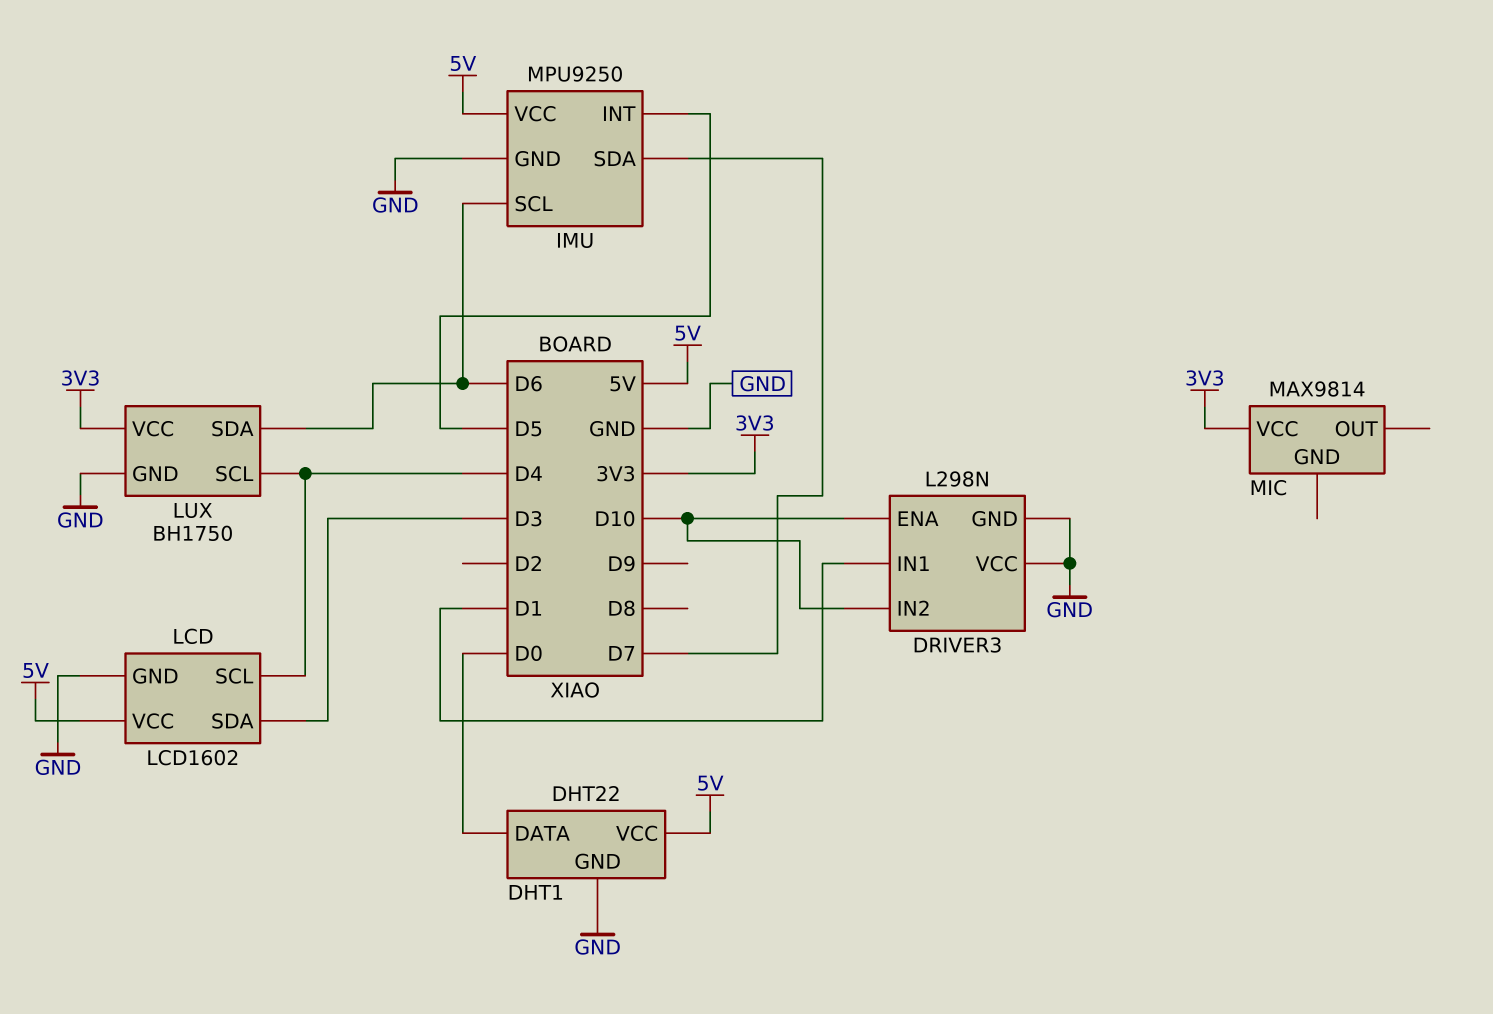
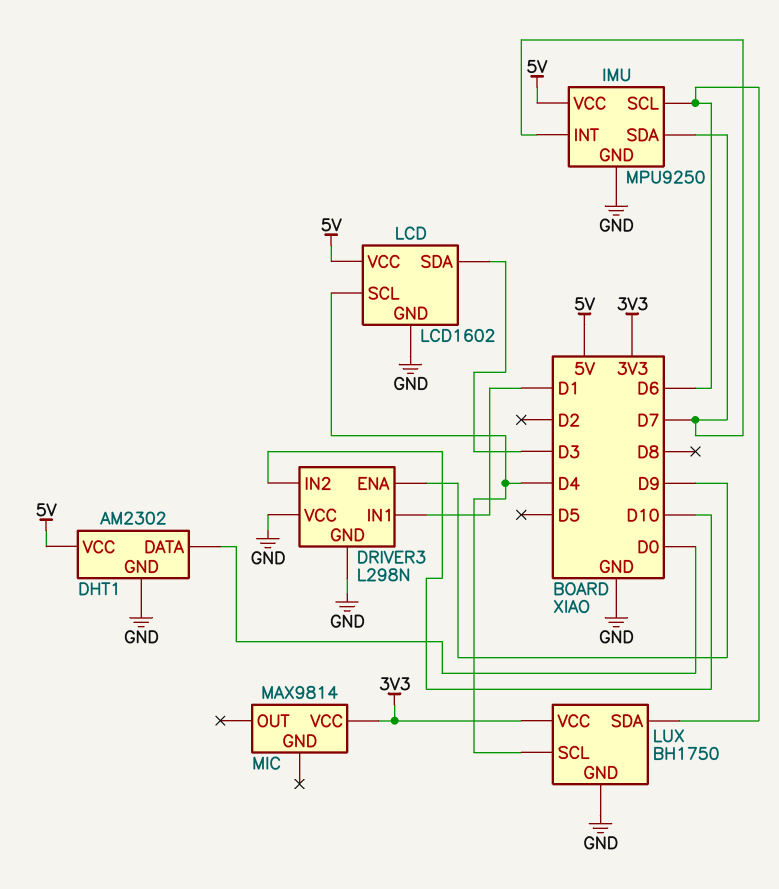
DHT1: DHT22 -> AM2302
DRIVER3 pin ENA: D10 -> D9
IMU pin INT: D5 -> D7

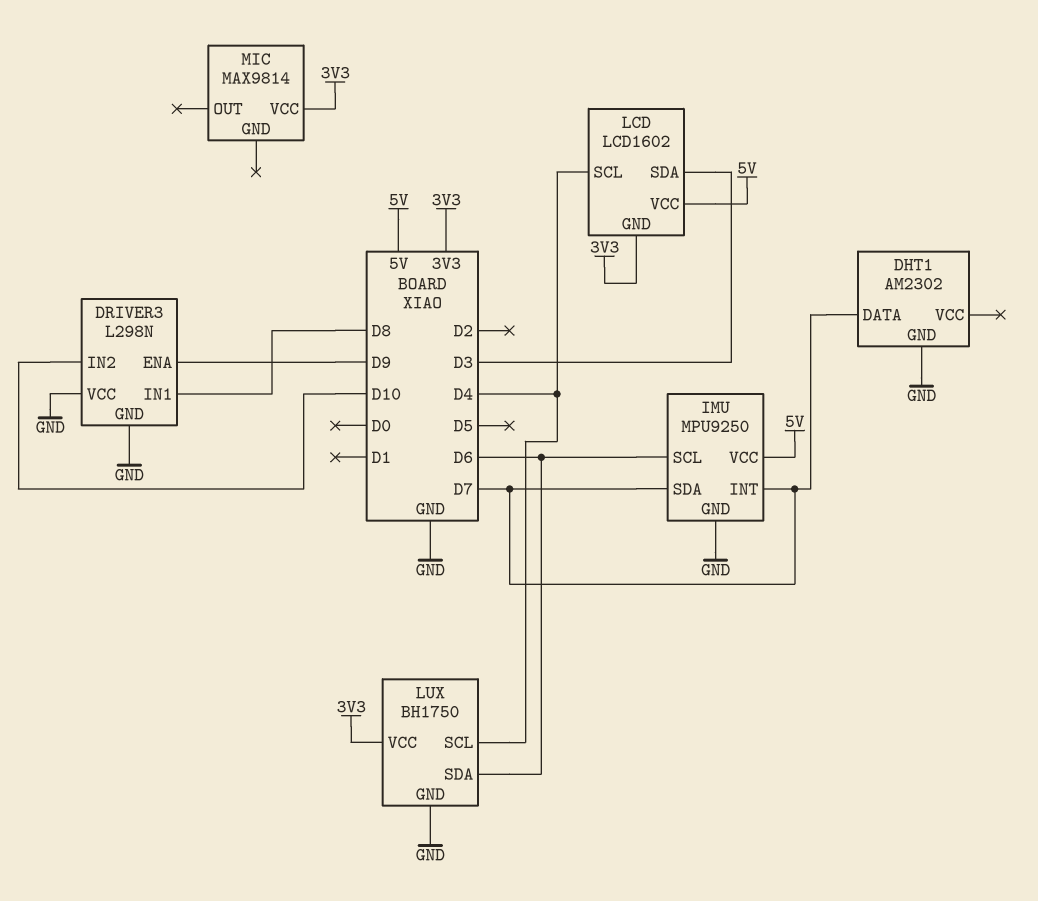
DHT1 pin DATA: D0 -> D7
DHT1 pin VCC: 5V -> none
DRIVER3 pin IN1: D1 -> D8
LCD pin GND: GND -> 3V3

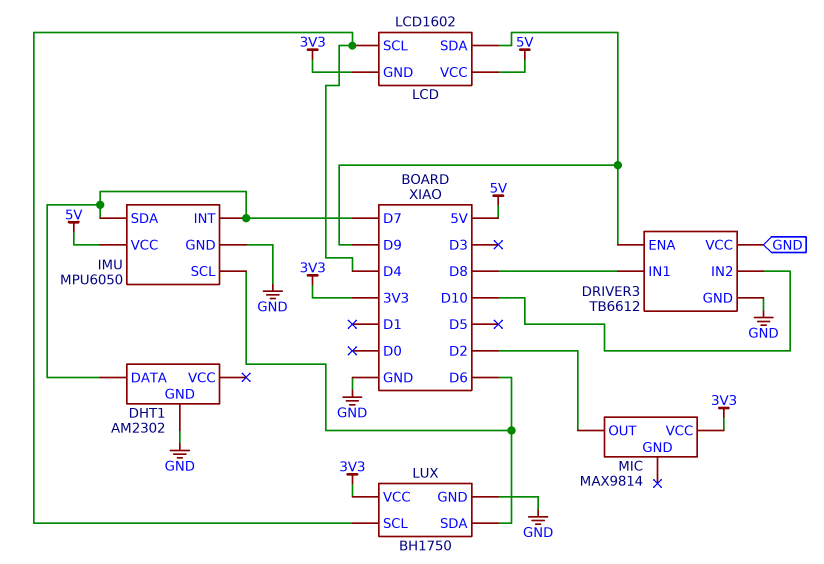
DRIVER3: L298N -> TB6612
IMU: MPU9250 -> MPU6050
LCD pin SDA: D3 -> D9
MIC pin OUT: none -> D2

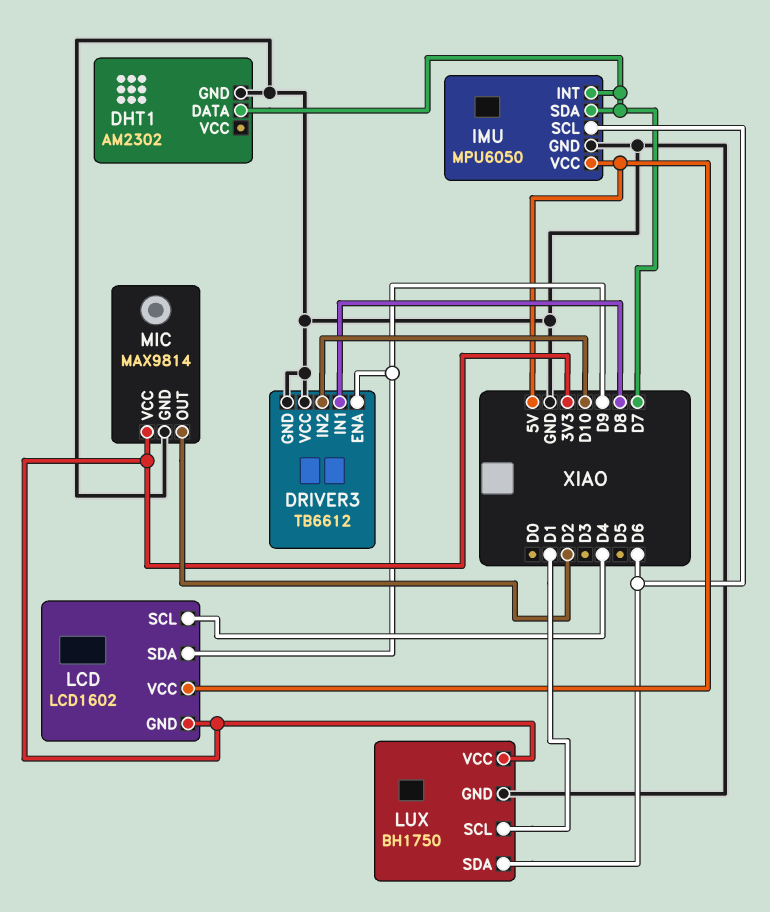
LUX pin SCL: D4 -> D1
MIC pin GND: none -> GND

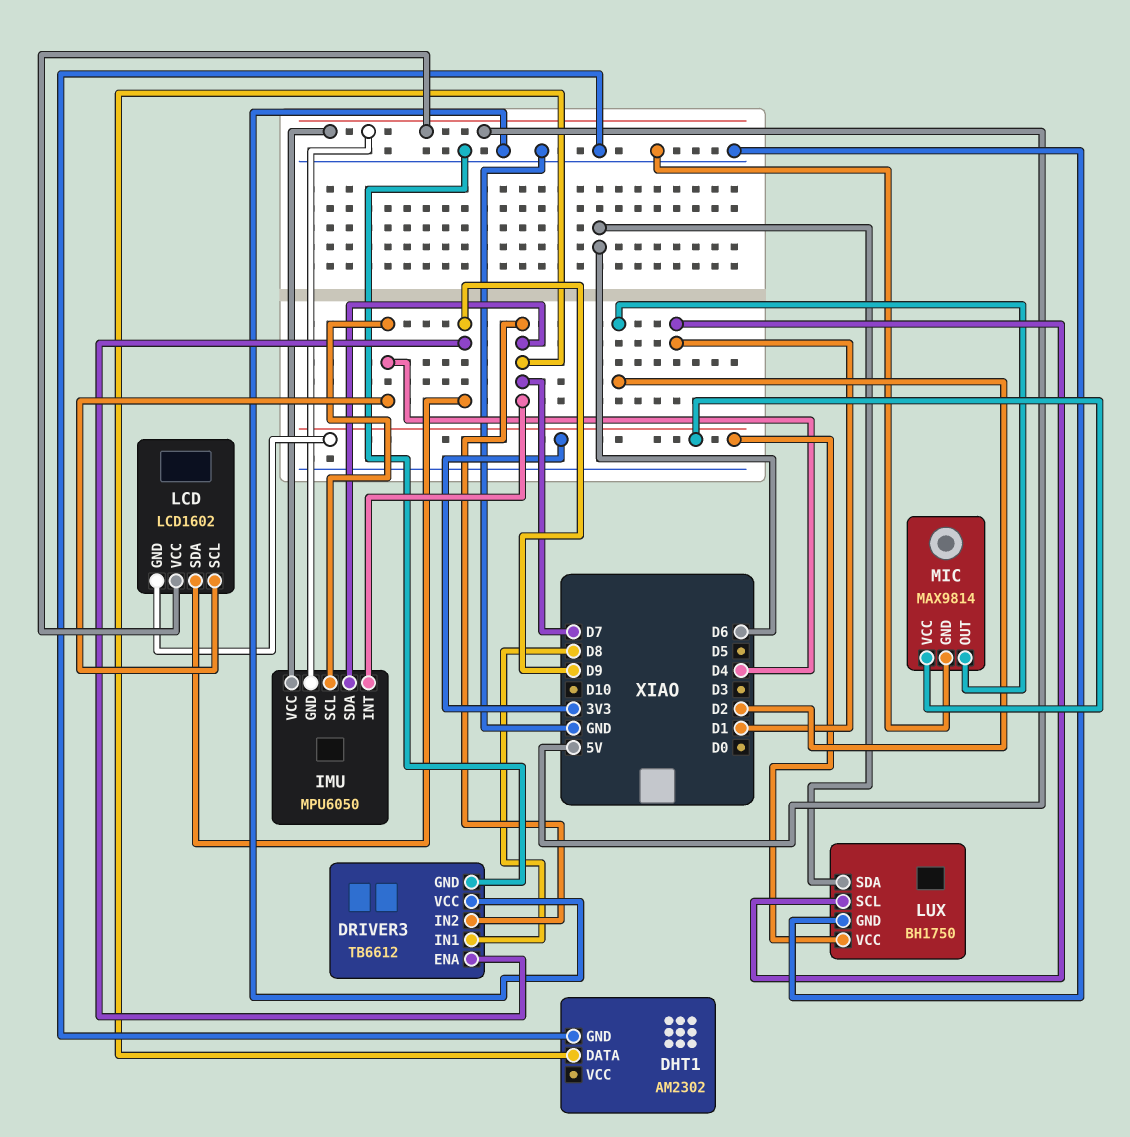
DRIVER3 pin IN2: D10 -> D7
IMU pin GND: GND -> 5V
IMU pin SCL: D6 -> D4

